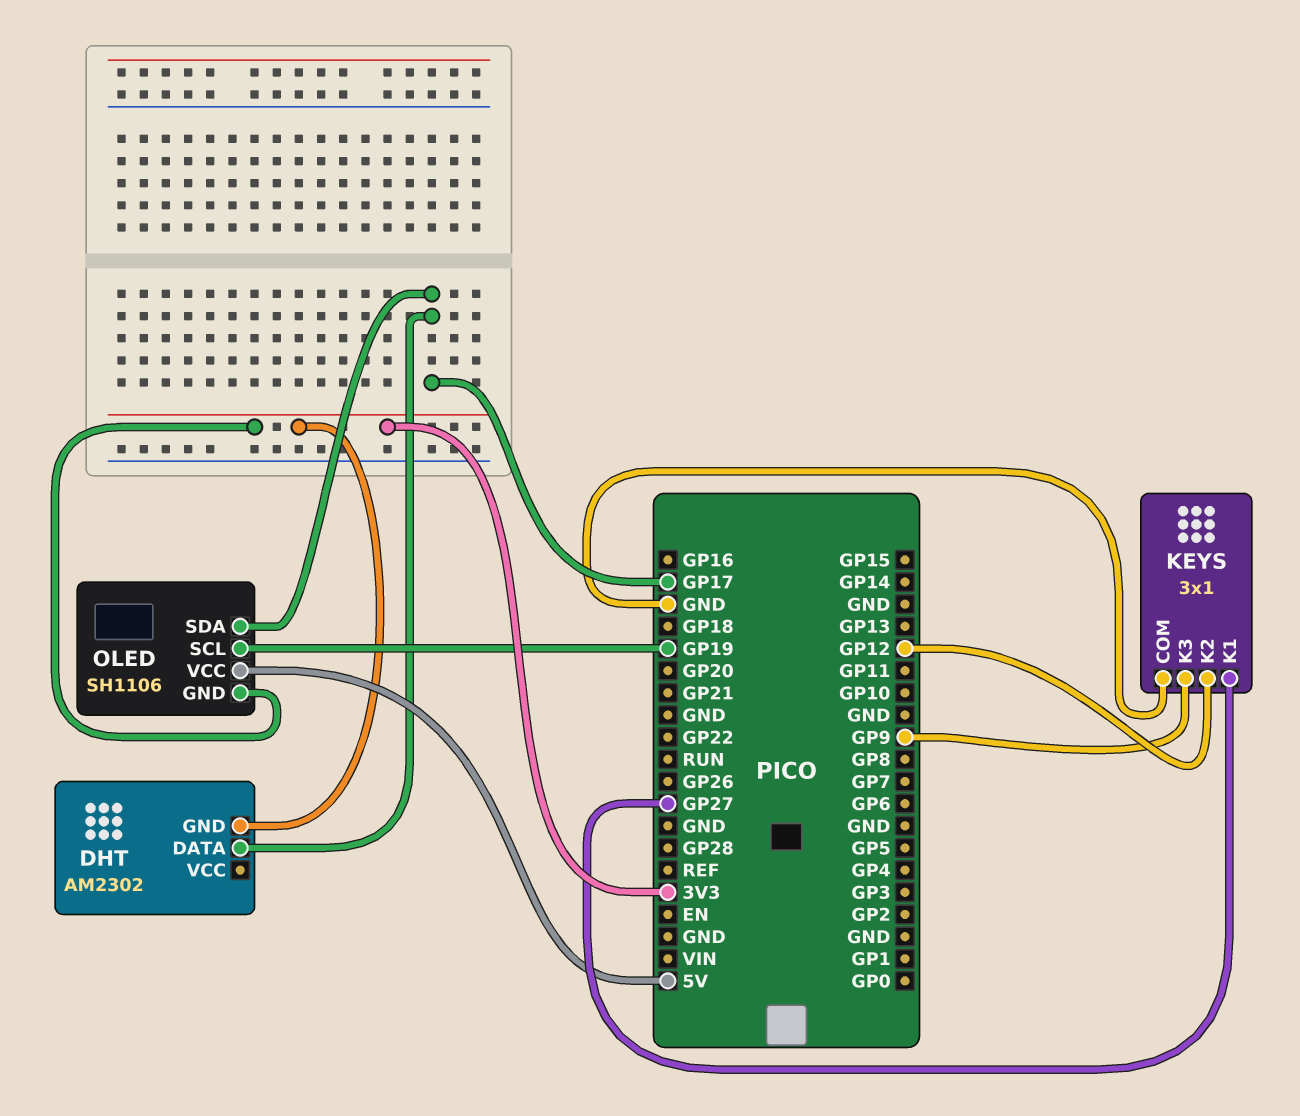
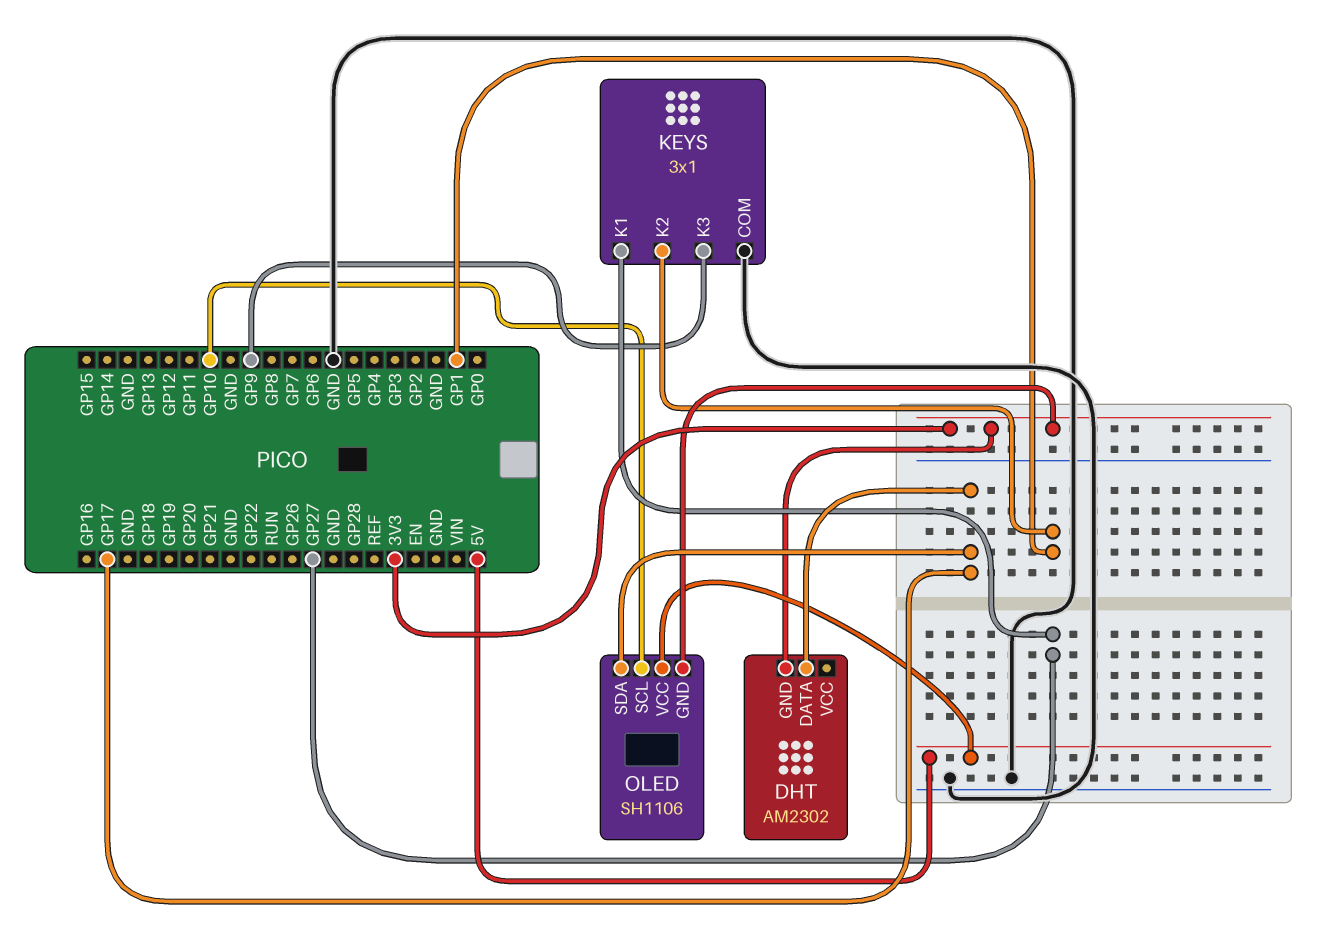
KEYS pin K2: GP12 -> GP1
OLED pin SCL: GP19 -> GP10

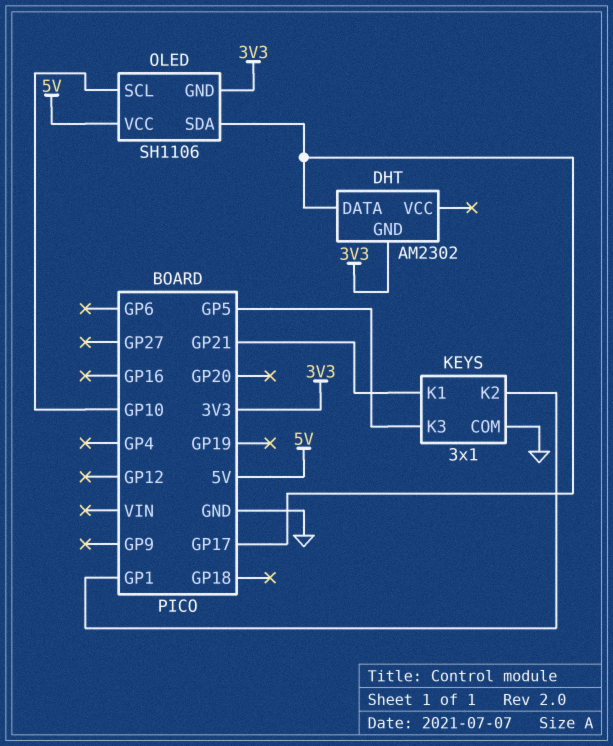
KEYS pin K1: GP27 -> GP21
KEYS pin K3: GP9 -> GP5

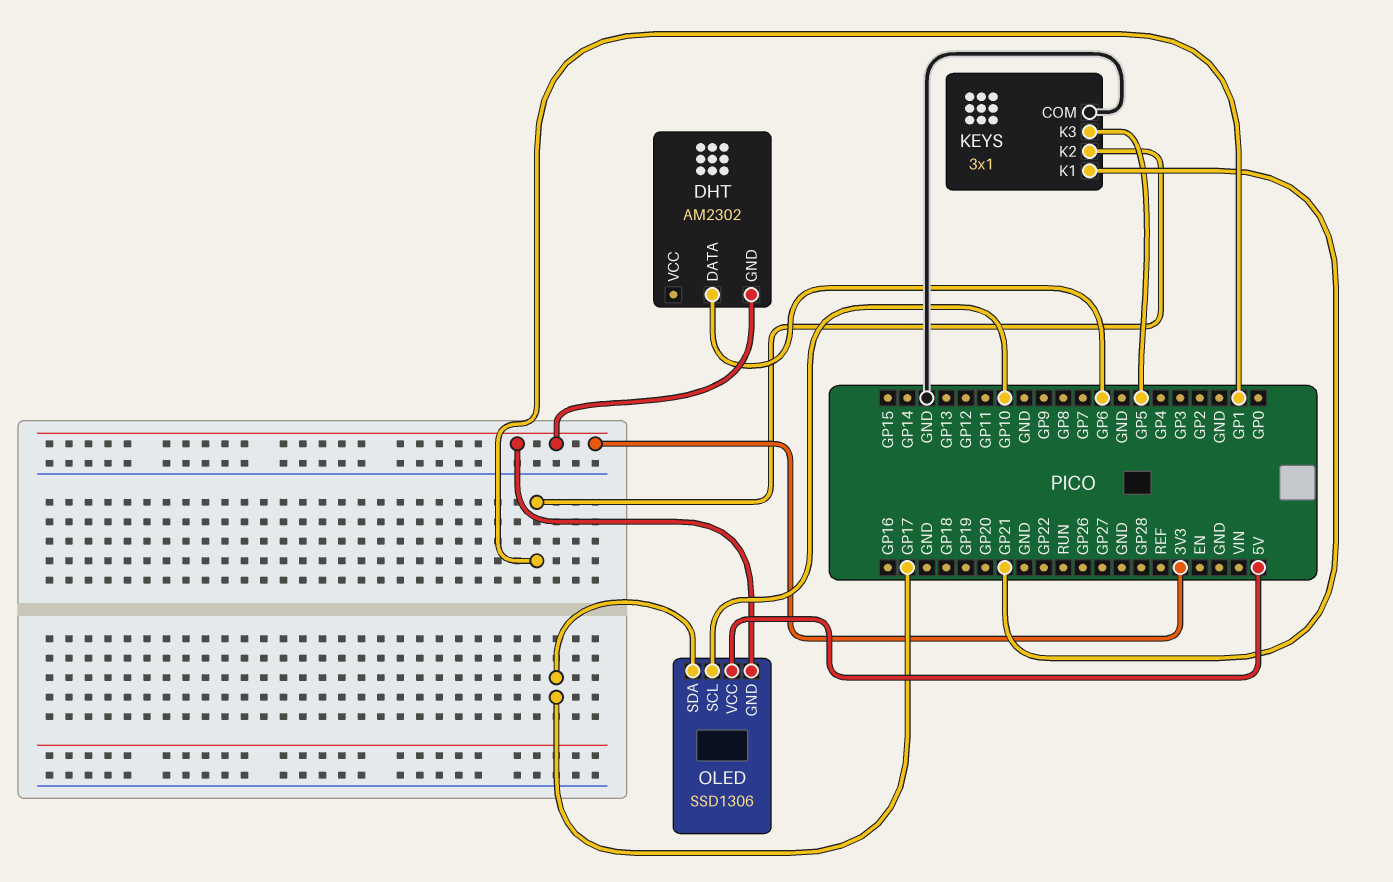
DHT pin DATA: GP17 -> GP6
OLED: SH1106 -> SSD1306

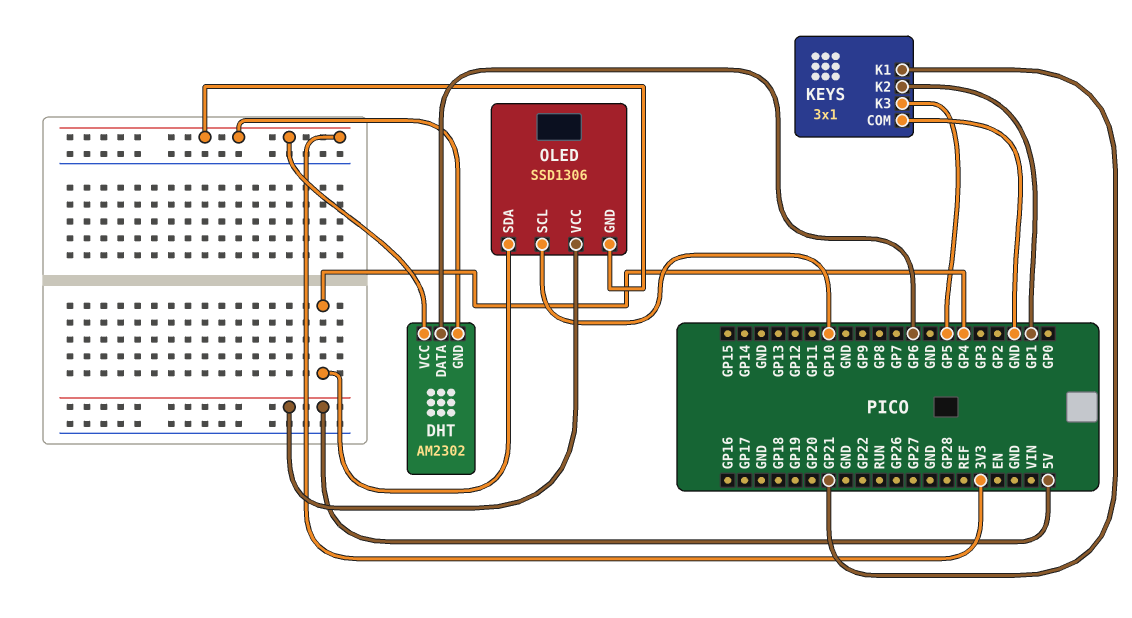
DHT pin VCC: none -> 3V3
OLED pin SDA: GP17 -> GP4

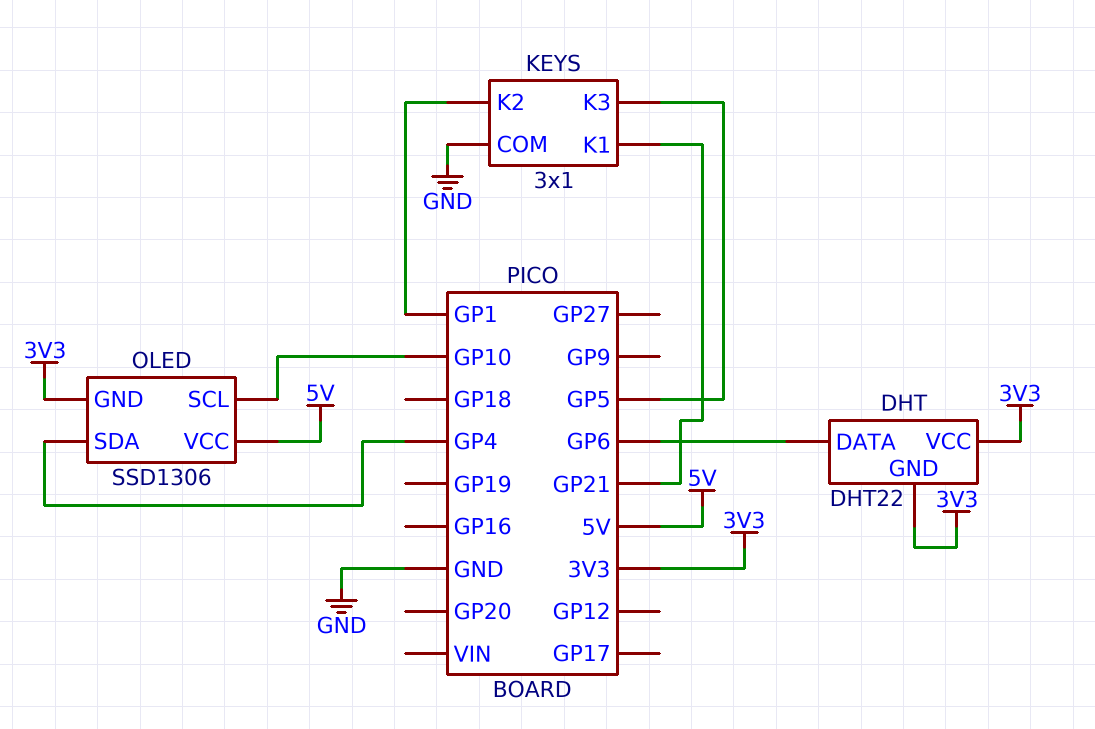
DHT: AM2302 -> DHT22

